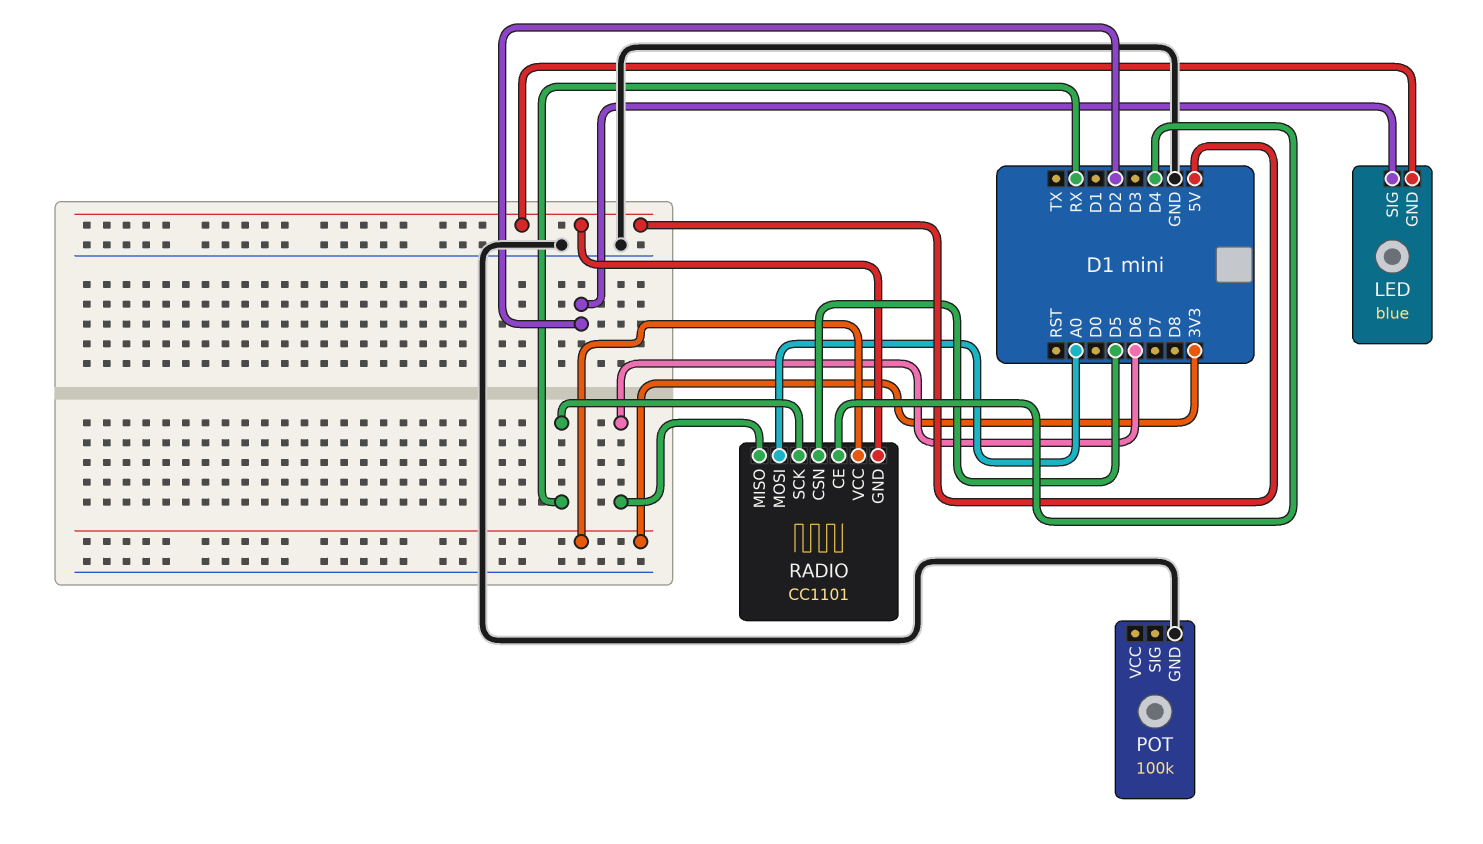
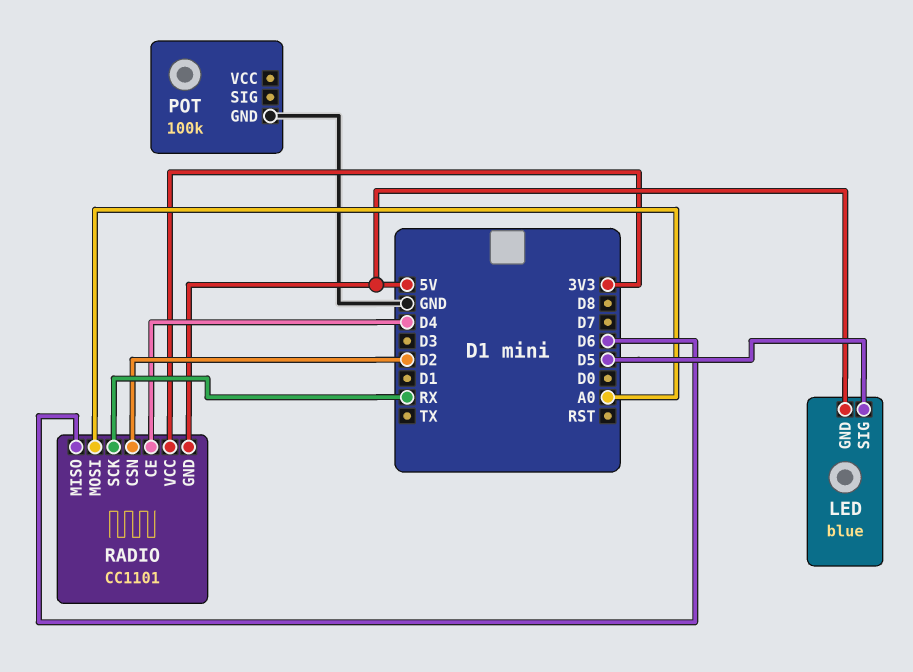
LED pin SIG: D2 -> D5
RADIO pin CSN: D5 -> D2

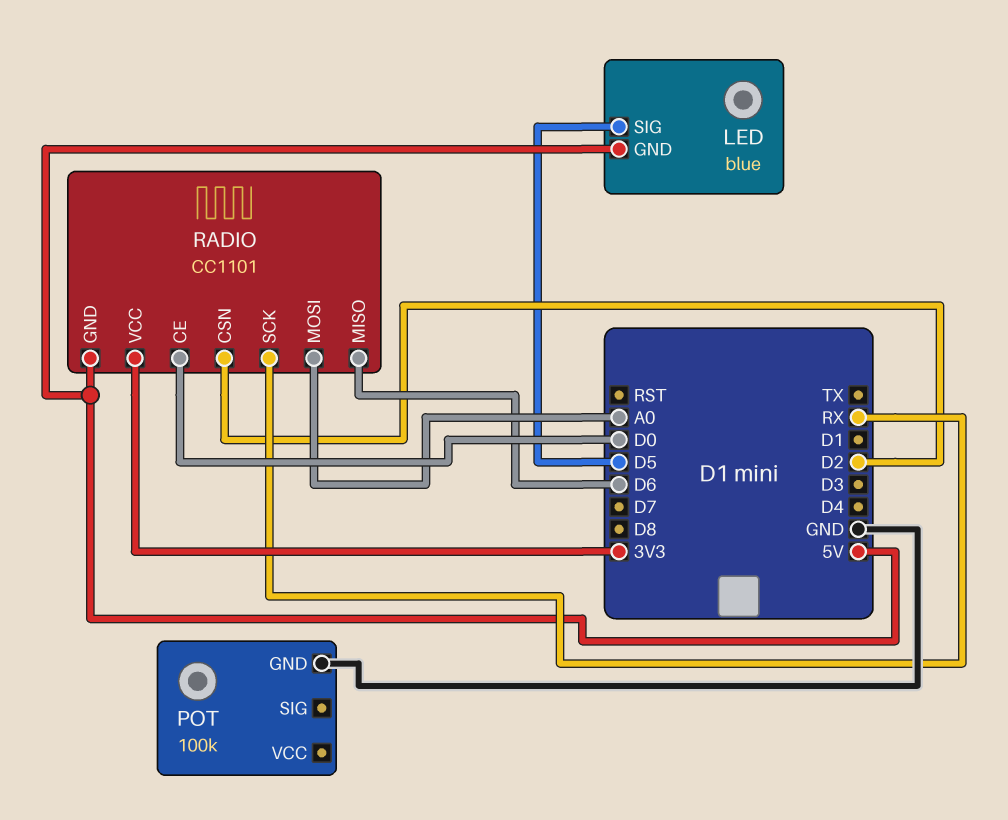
RADIO pin CE: D4 -> D0

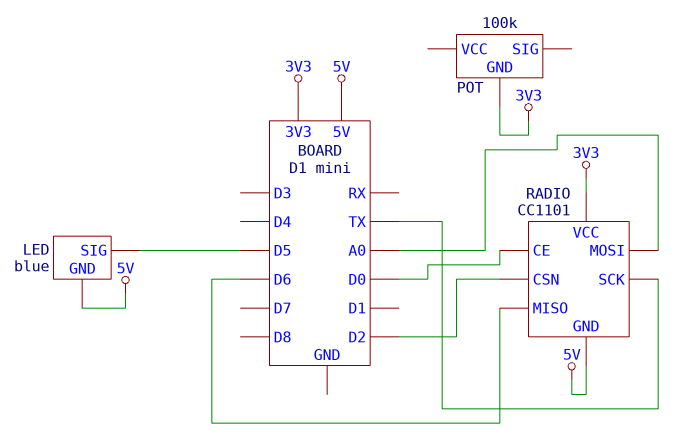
POT pin GND: GND -> 3V3
RADIO pin SCK: RX -> TX

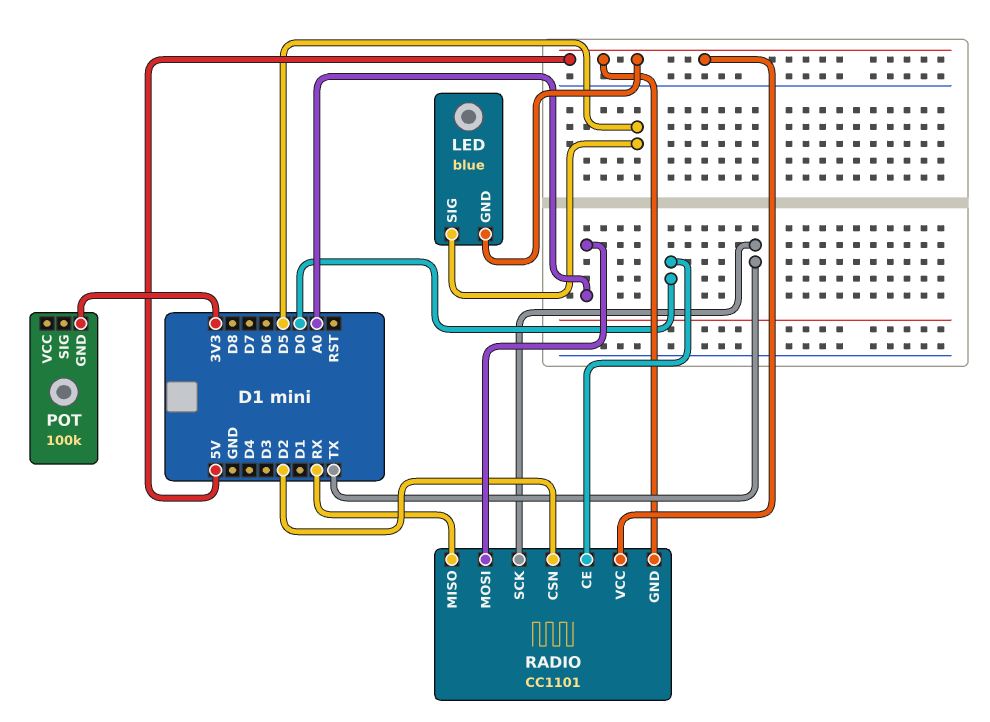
RADIO pin MISO: D6 -> RX
RADIO pin VCC: 3V3 -> 5V

